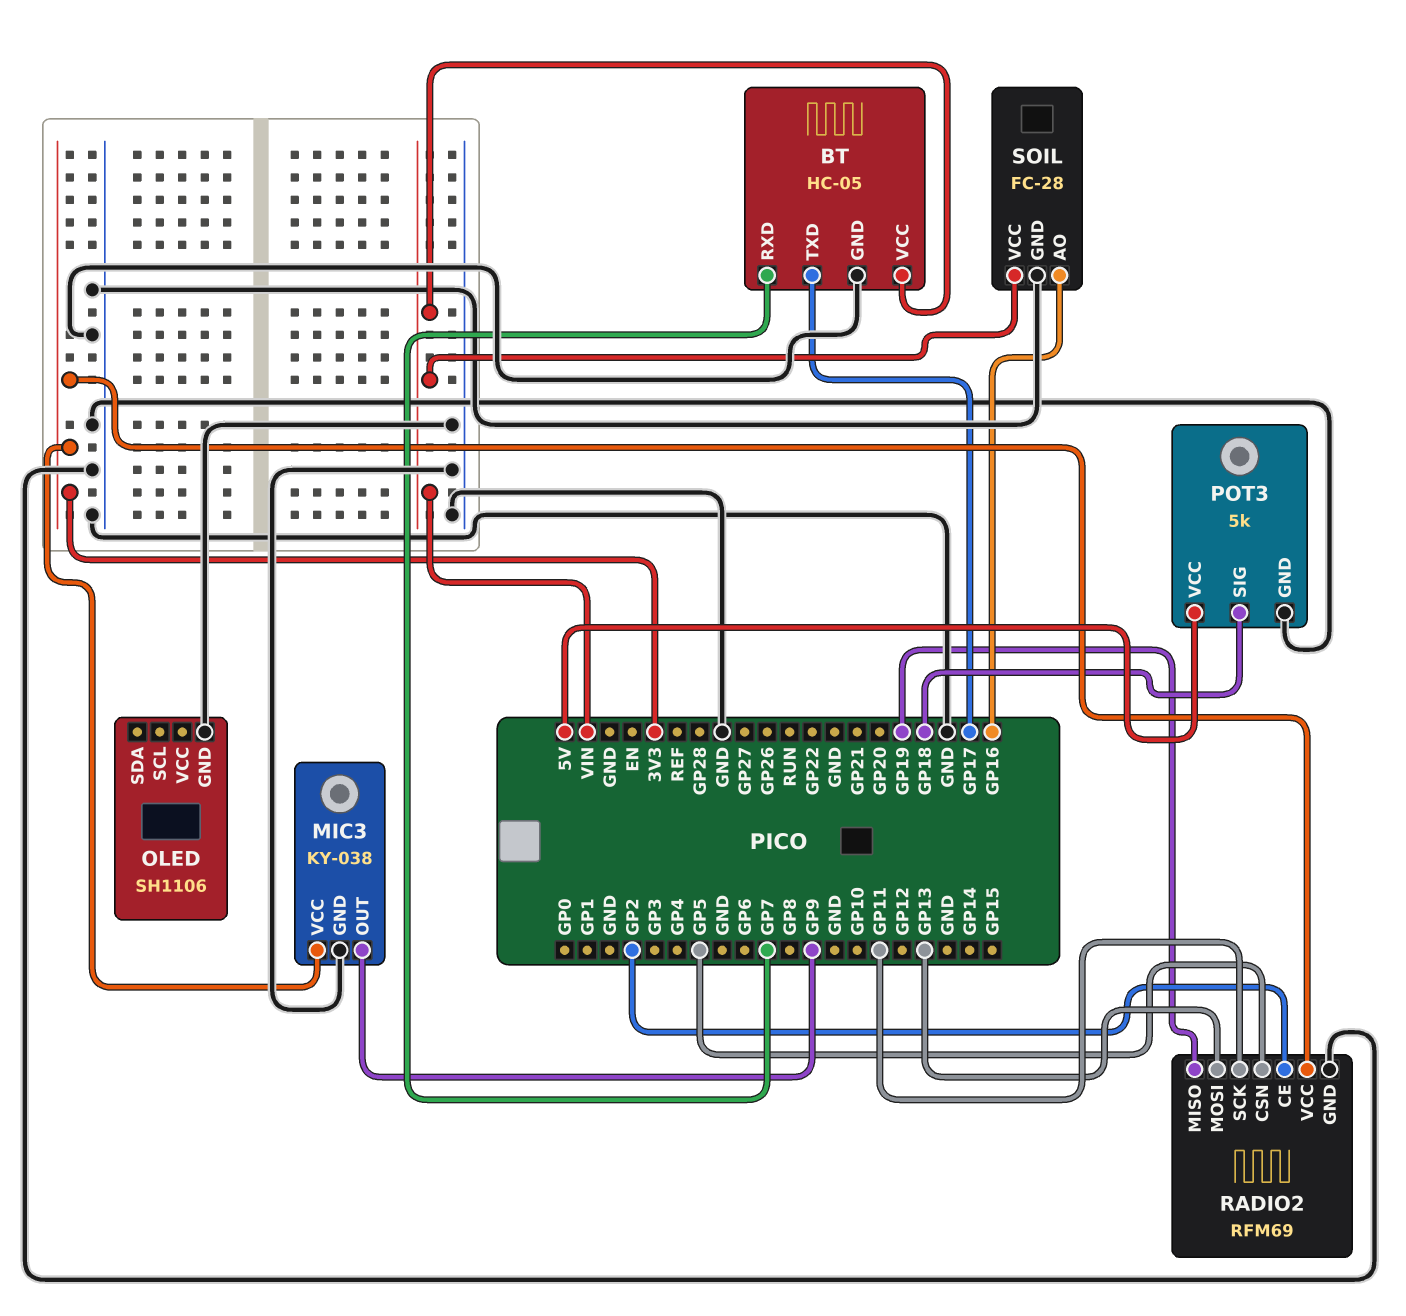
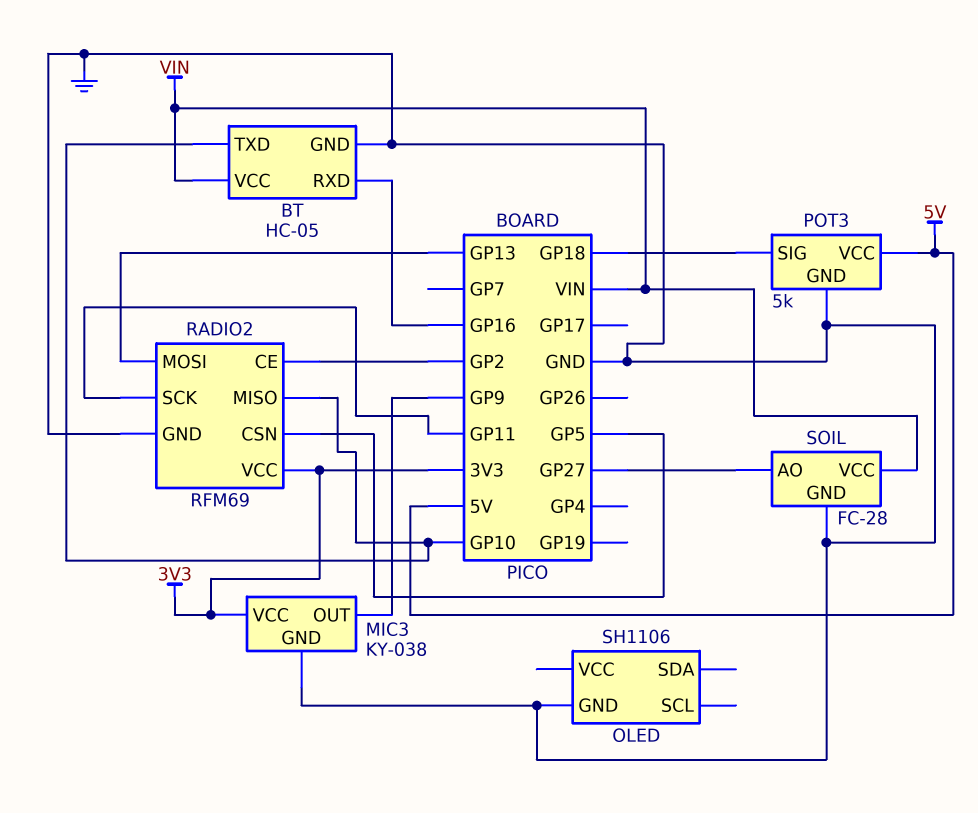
BT pin RXD: GP7 -> GP16
BT pin TXD: GP17 -> GP10
RADIO2 pin MISO: GP19 -> GP10
SOIL pin AO: GP16 -> GP27

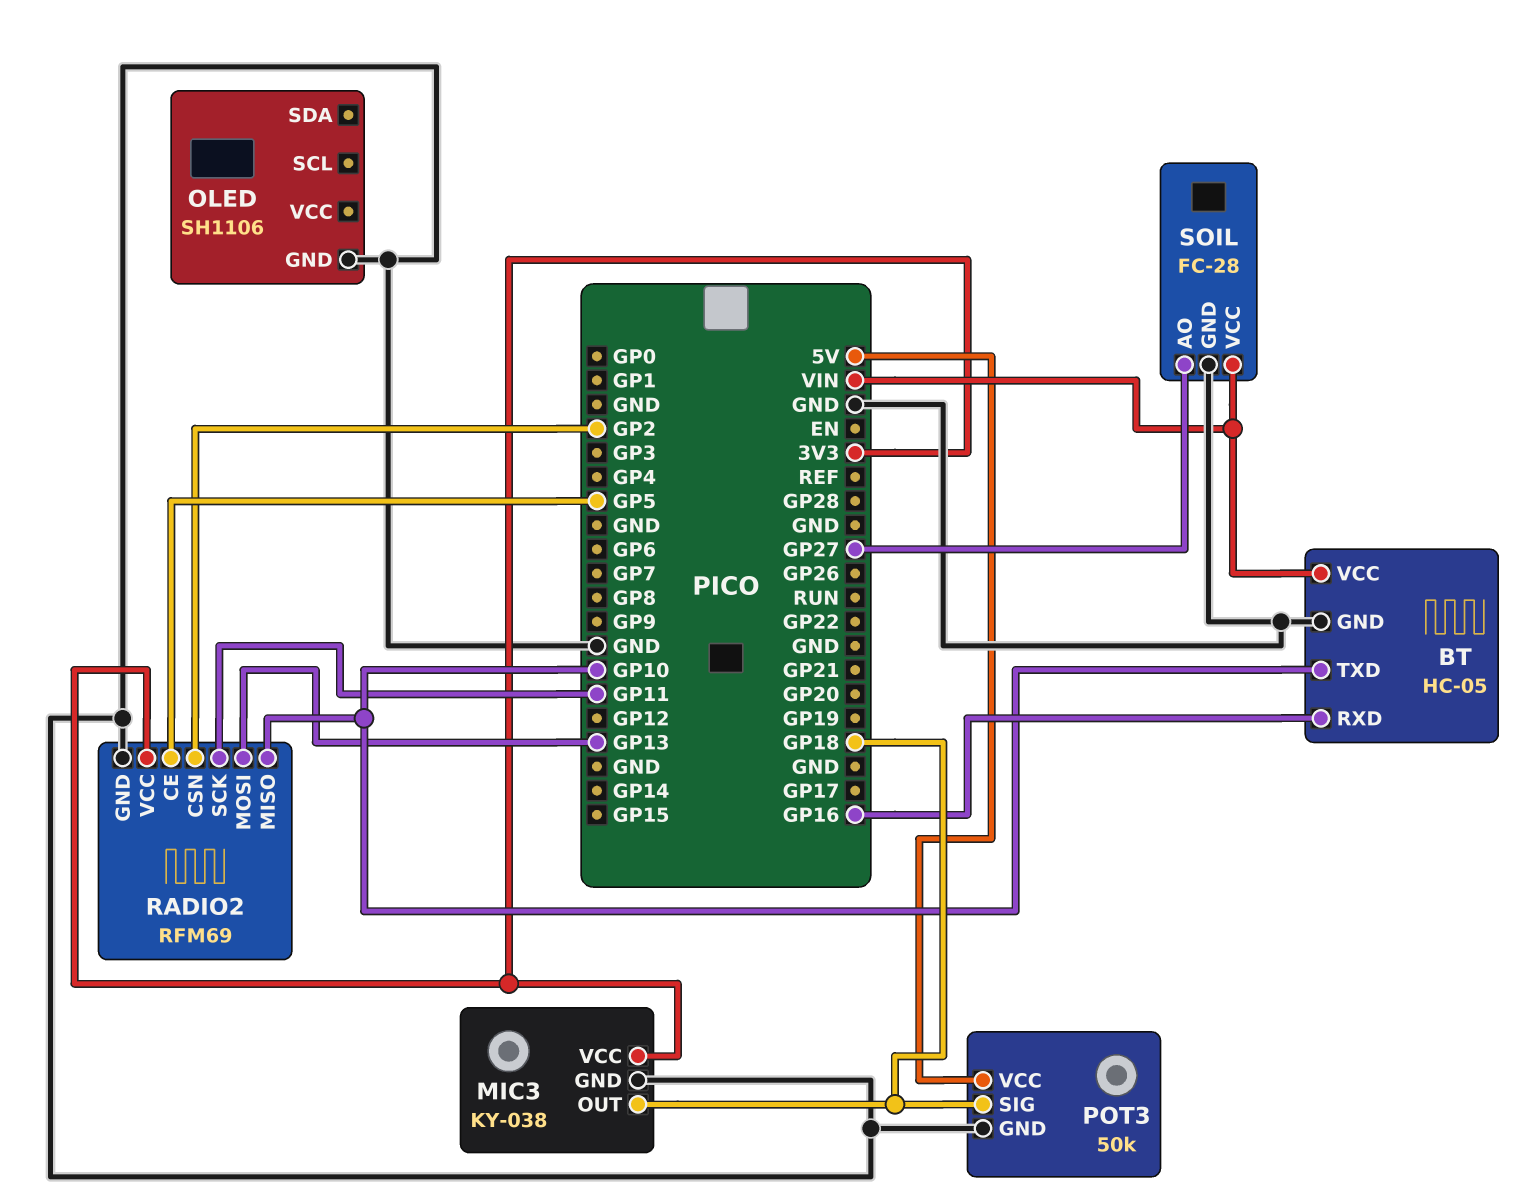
MIC3 pin OUT: GP9 -> GP18
POT3: 5k -> 50k
RADIO2 pin CE: GP2 -> GP5
RADIO2 pin CSN: GP5 -> GP2

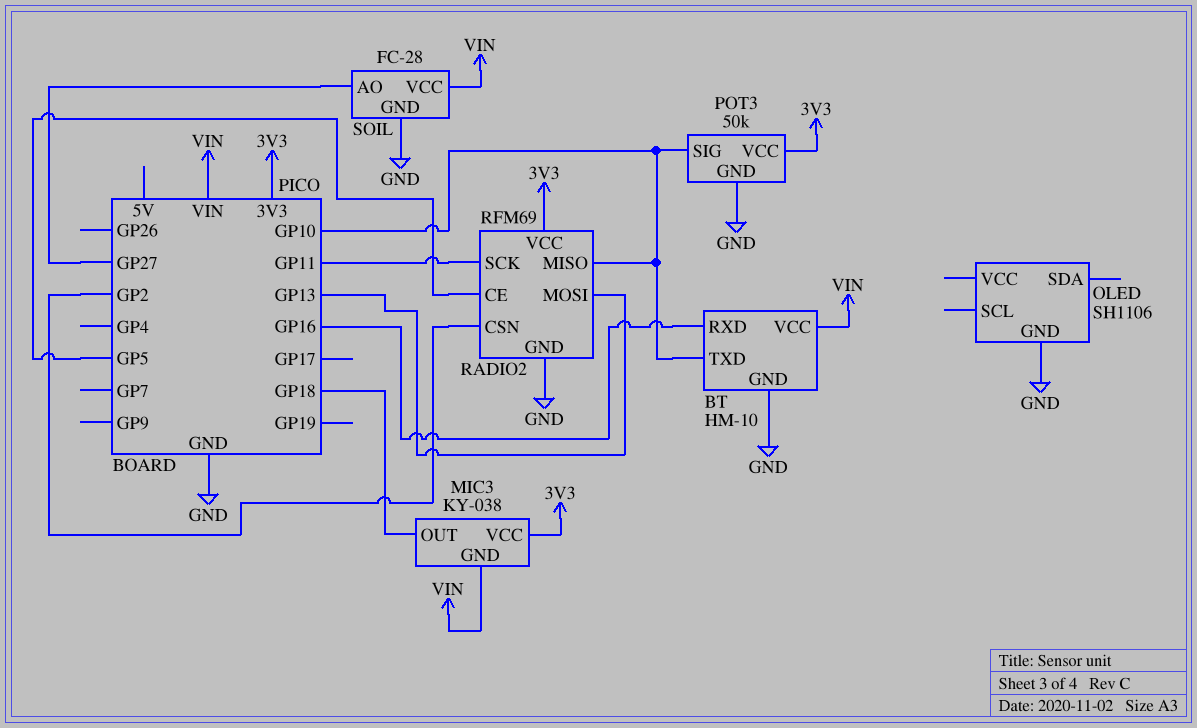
BT: HC-05 -> HM-10
MIC3 pin GND: GND -> VIN
POT3 pin SIG: GP18 -> GP10
POT3 pin VCC: 5V -> 3V3

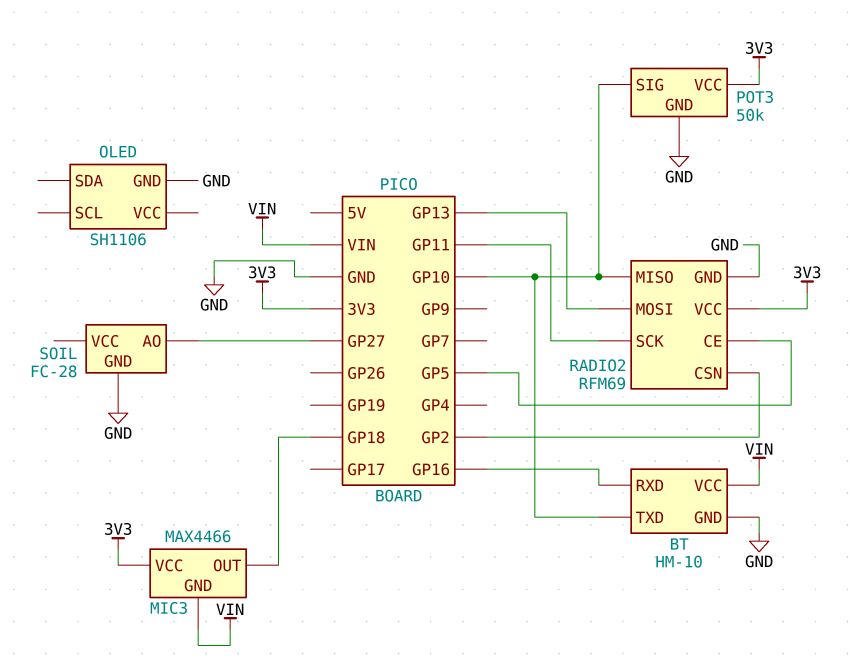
MIC3: KY-038 -> MAX4466
SOIL pin VCC: VIN -> none

